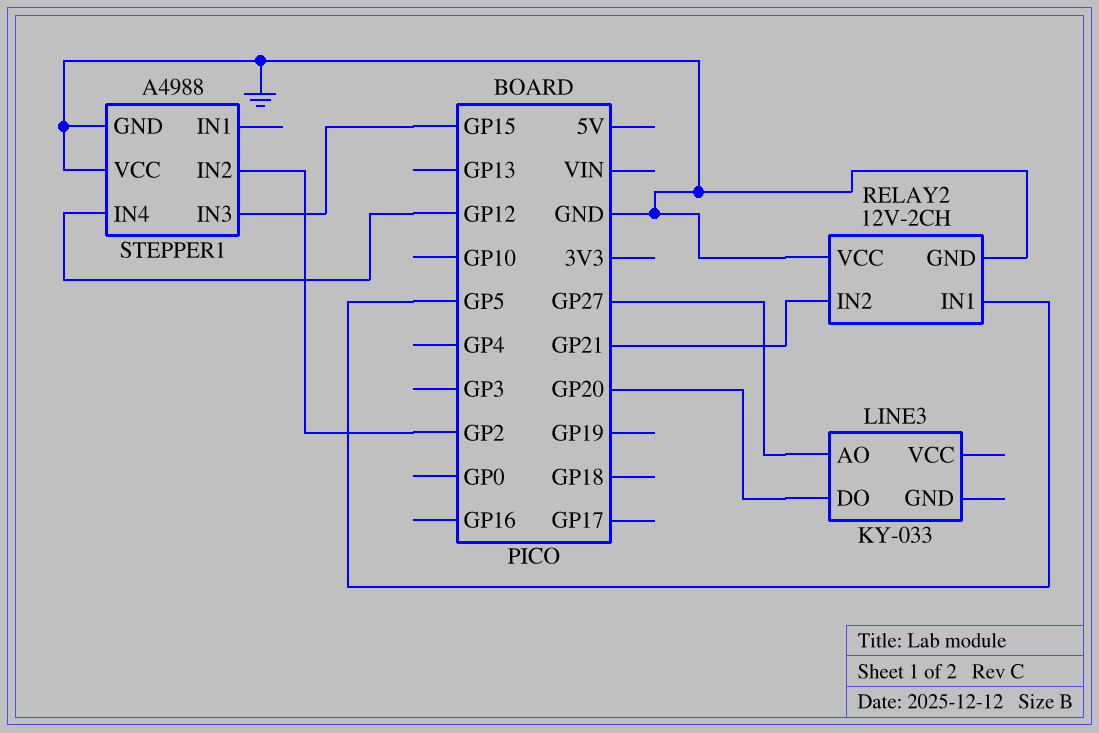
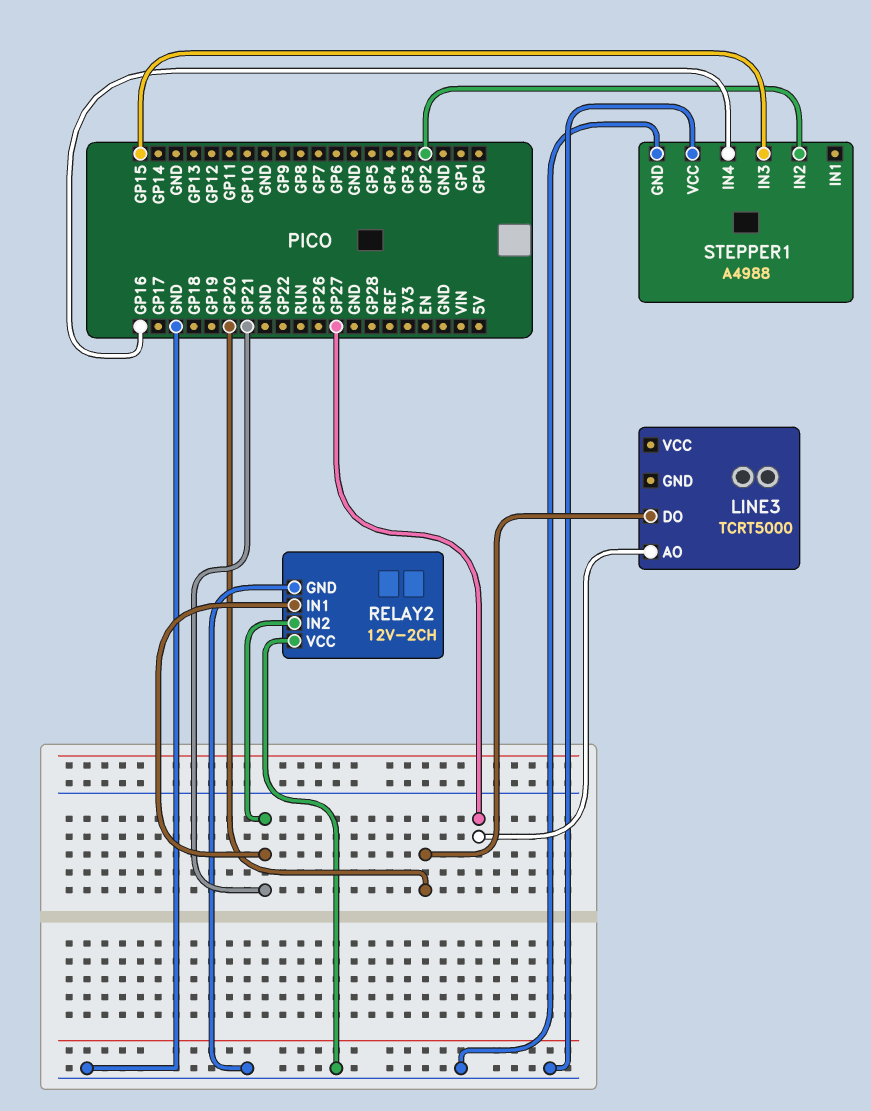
LINE3: KY-033 -> TCRT5000
RELAY2 pin IN1: GP5 -> GP21
STEPPER1 pin IN4: GP12 -> GP16

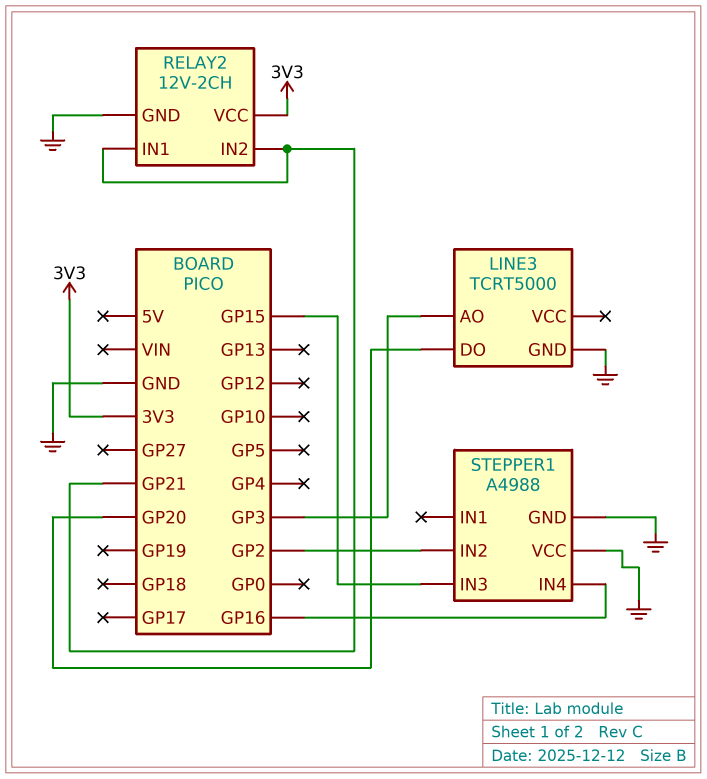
LINE3 pin AO: GP27 -> GP3
LINE3 pin GND: none -> GND
RELAY2 pin VCC: GND -> 3V3

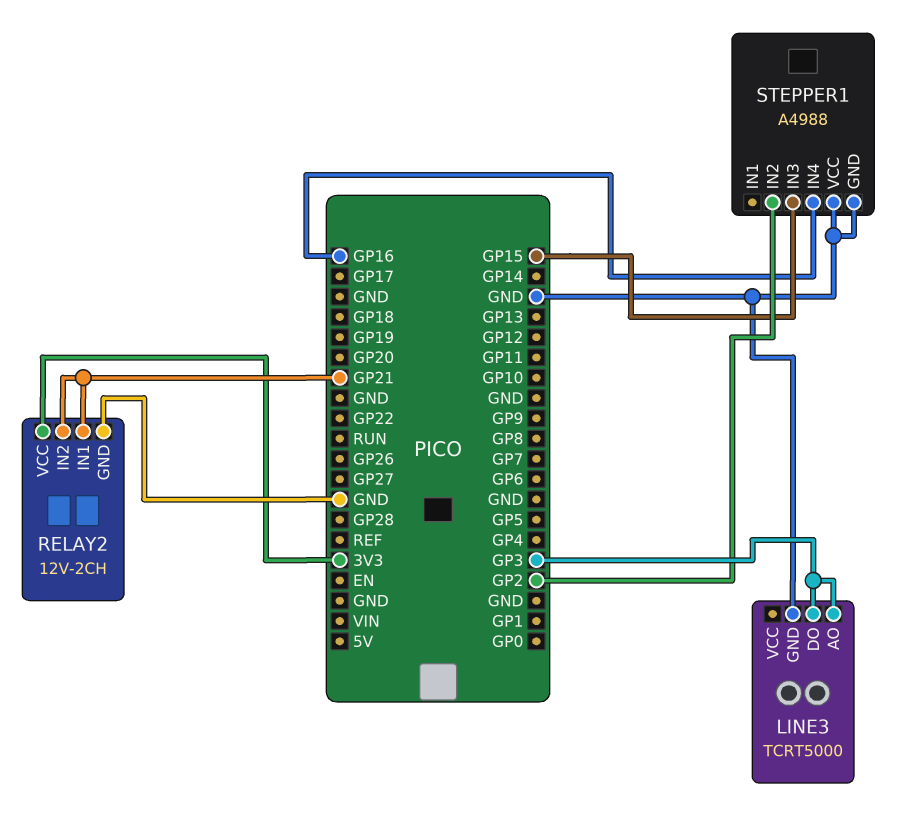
LINE3 pin DO: GP20 -> GP3

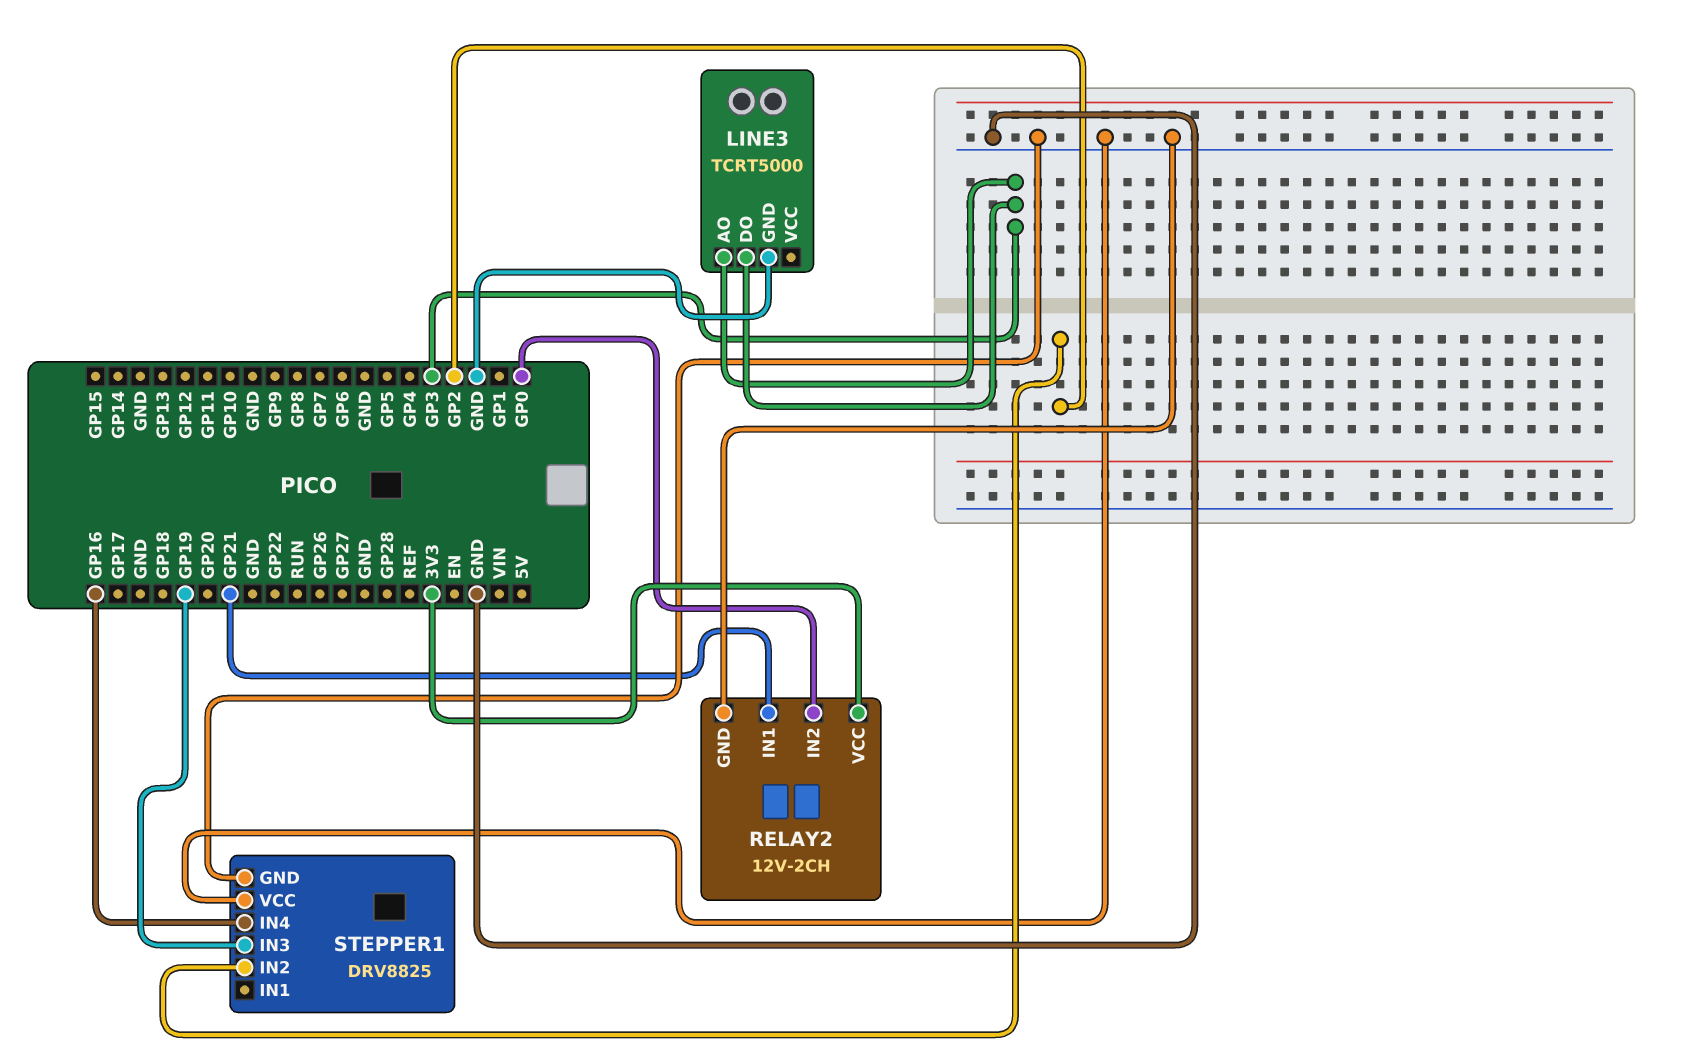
RELAY2 pin IN2: GP21 -> GP0
STEPPER1: A4988 -> DRV8825
STEPPER1 pin IN3: GP15 -> GP19

